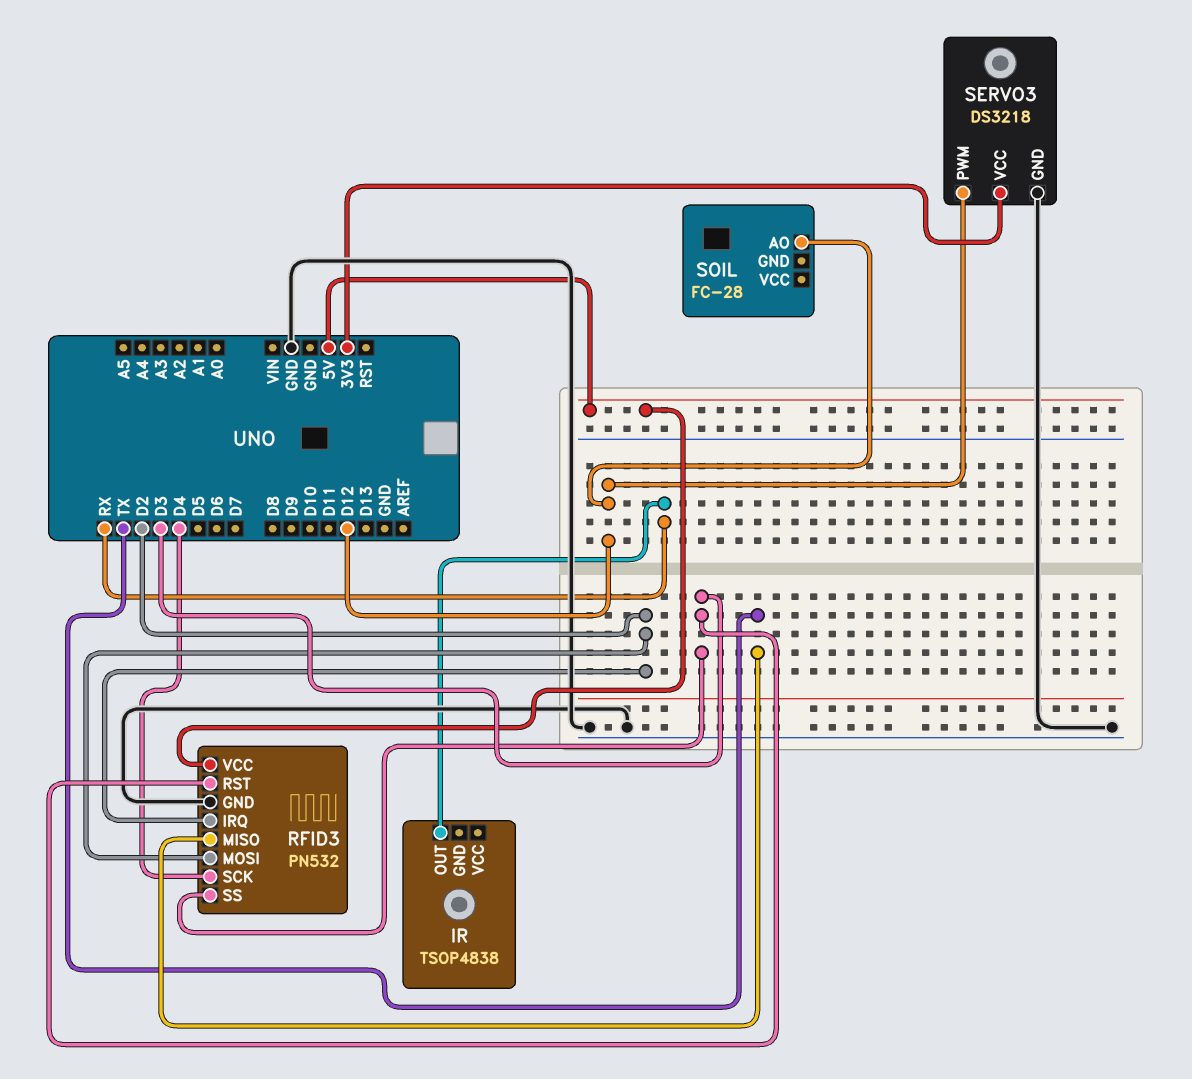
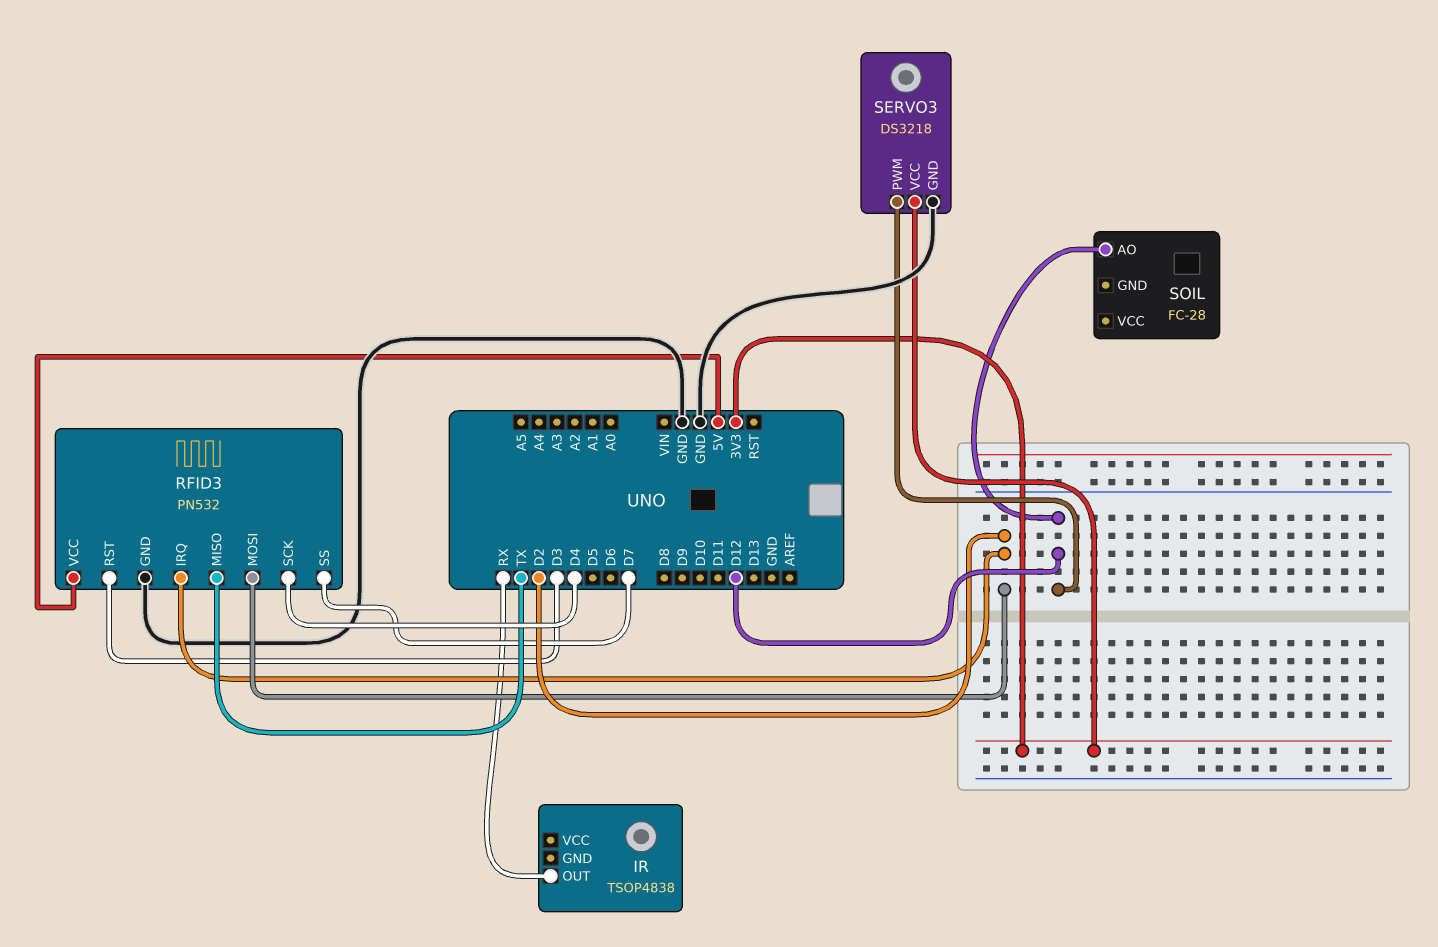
RFID3 pin SS: D3 -> D7

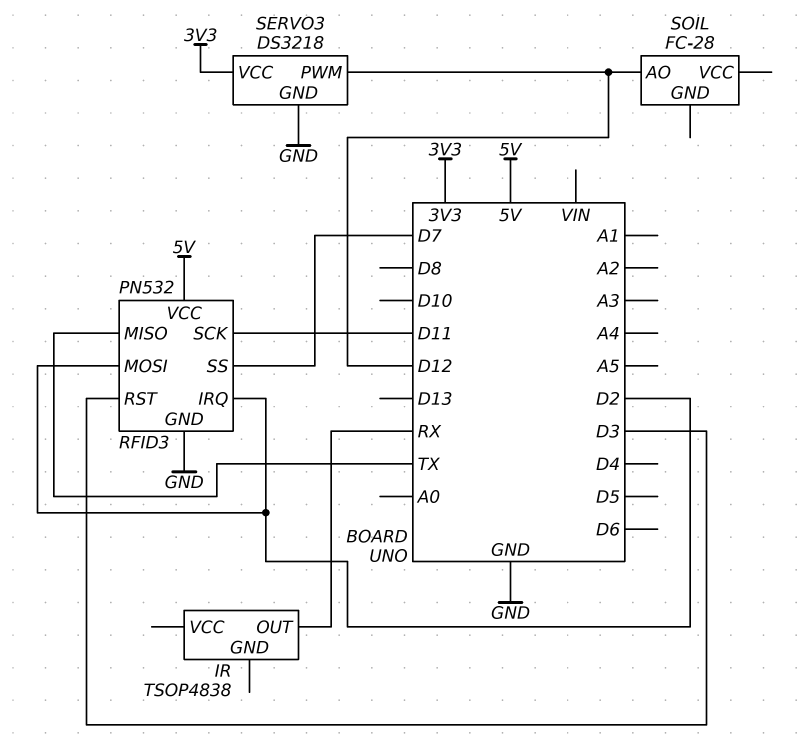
RFID3 pin SCK: D4 -> D11

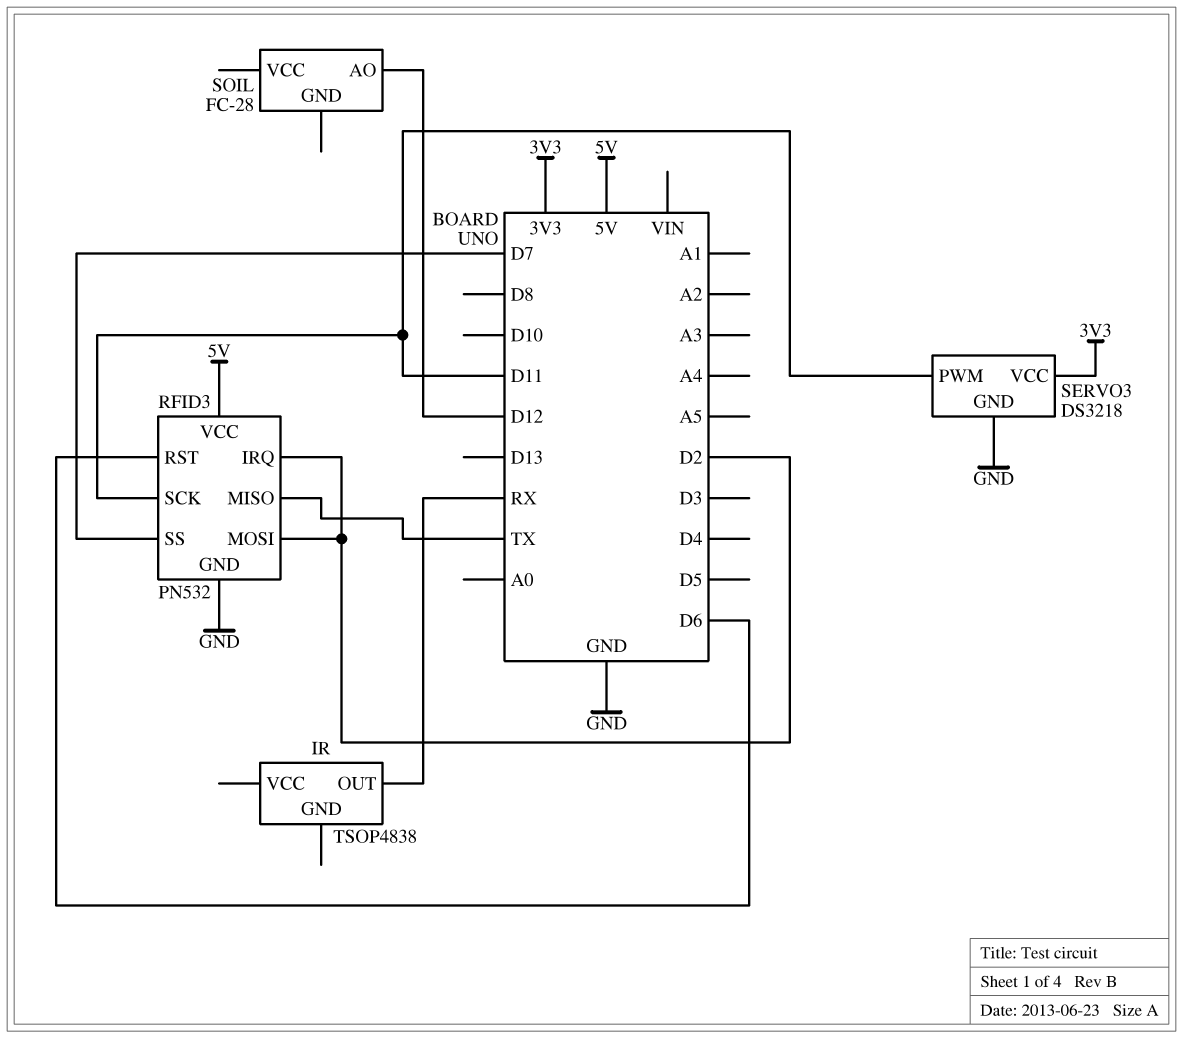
RFID3 pin RST: D3 -> D6
SERVO3 pin PWM: D12 -> D11

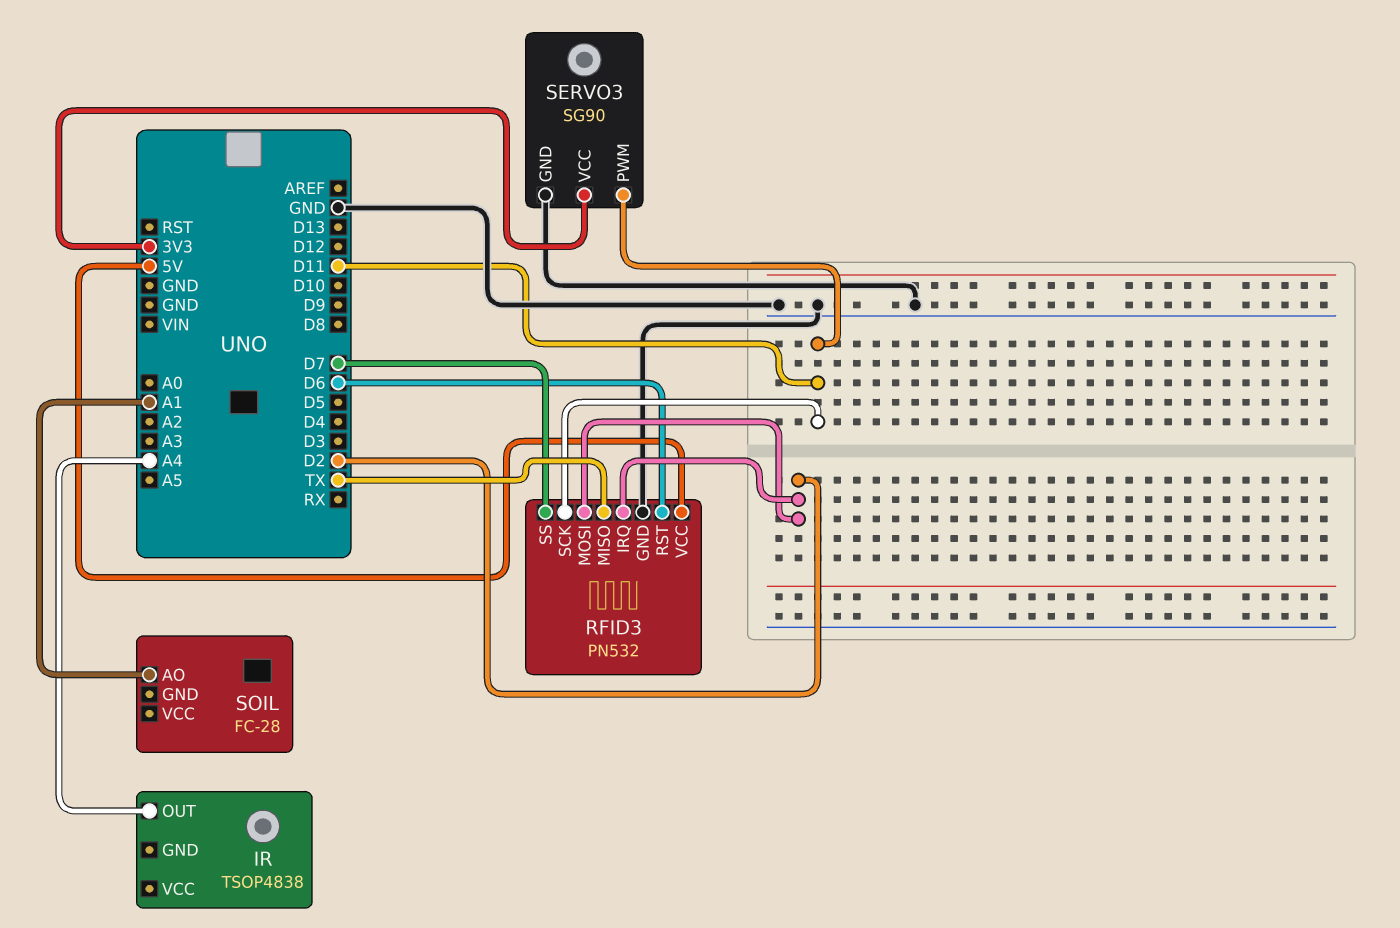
IR pin OUT: RX -> A4
SERVO3: DS3218 -> SG90
SOIL pin AO: D12 -> A1

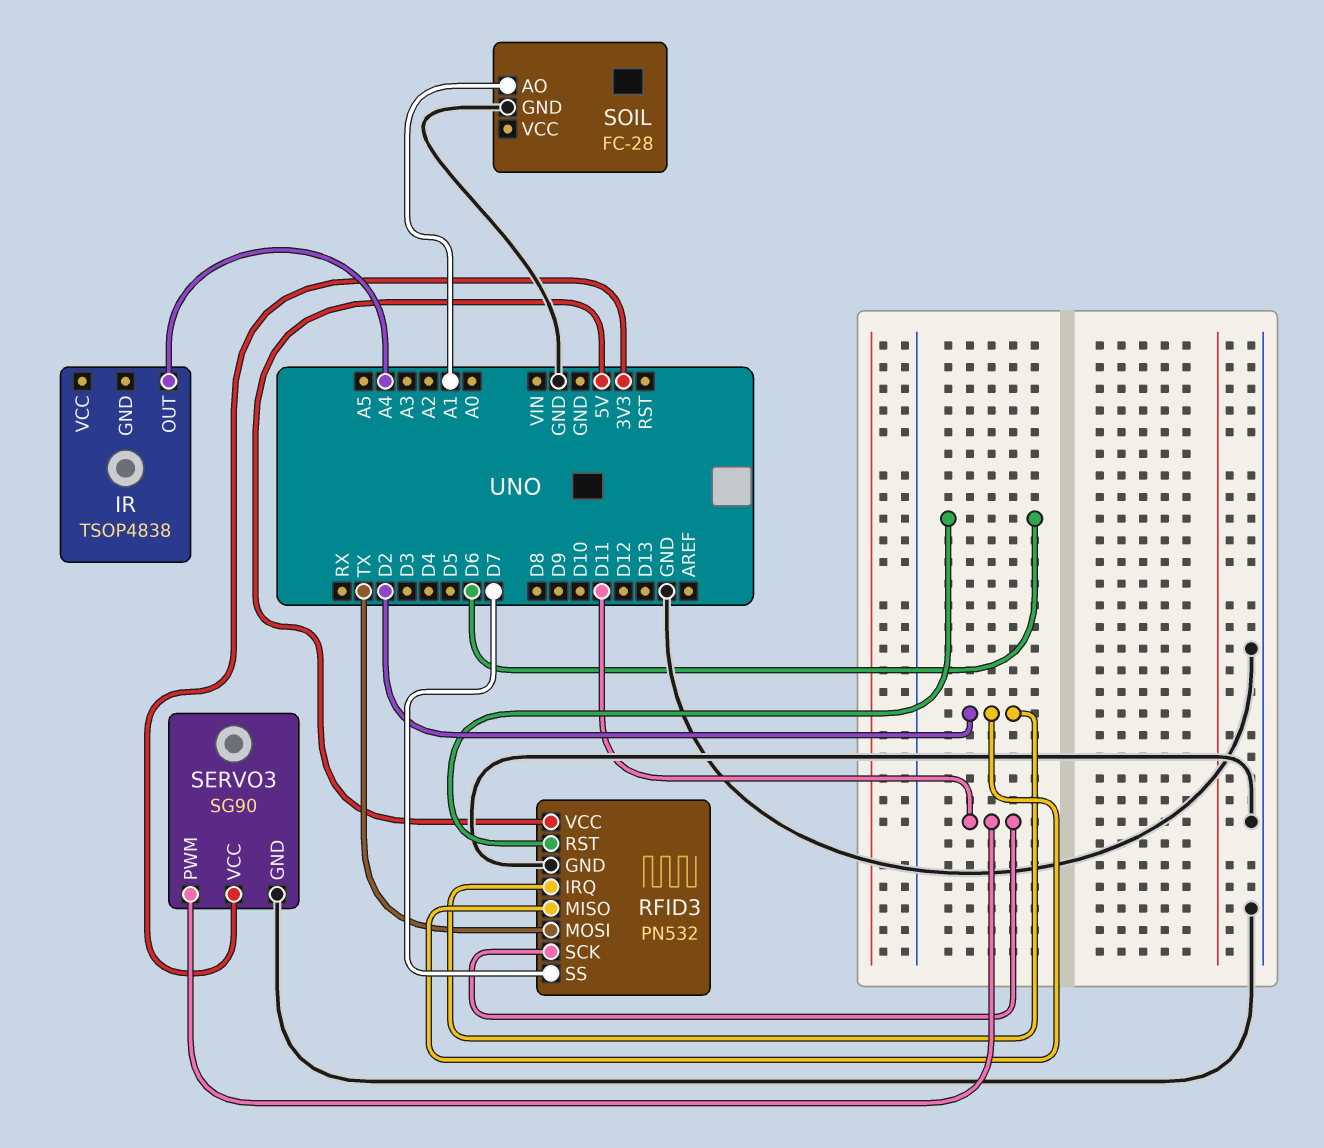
RFID3 pin MISO: TX -> D2
RFID3 pin MOSI: D2 -> TX
SOIL pin GND: none -> GND

